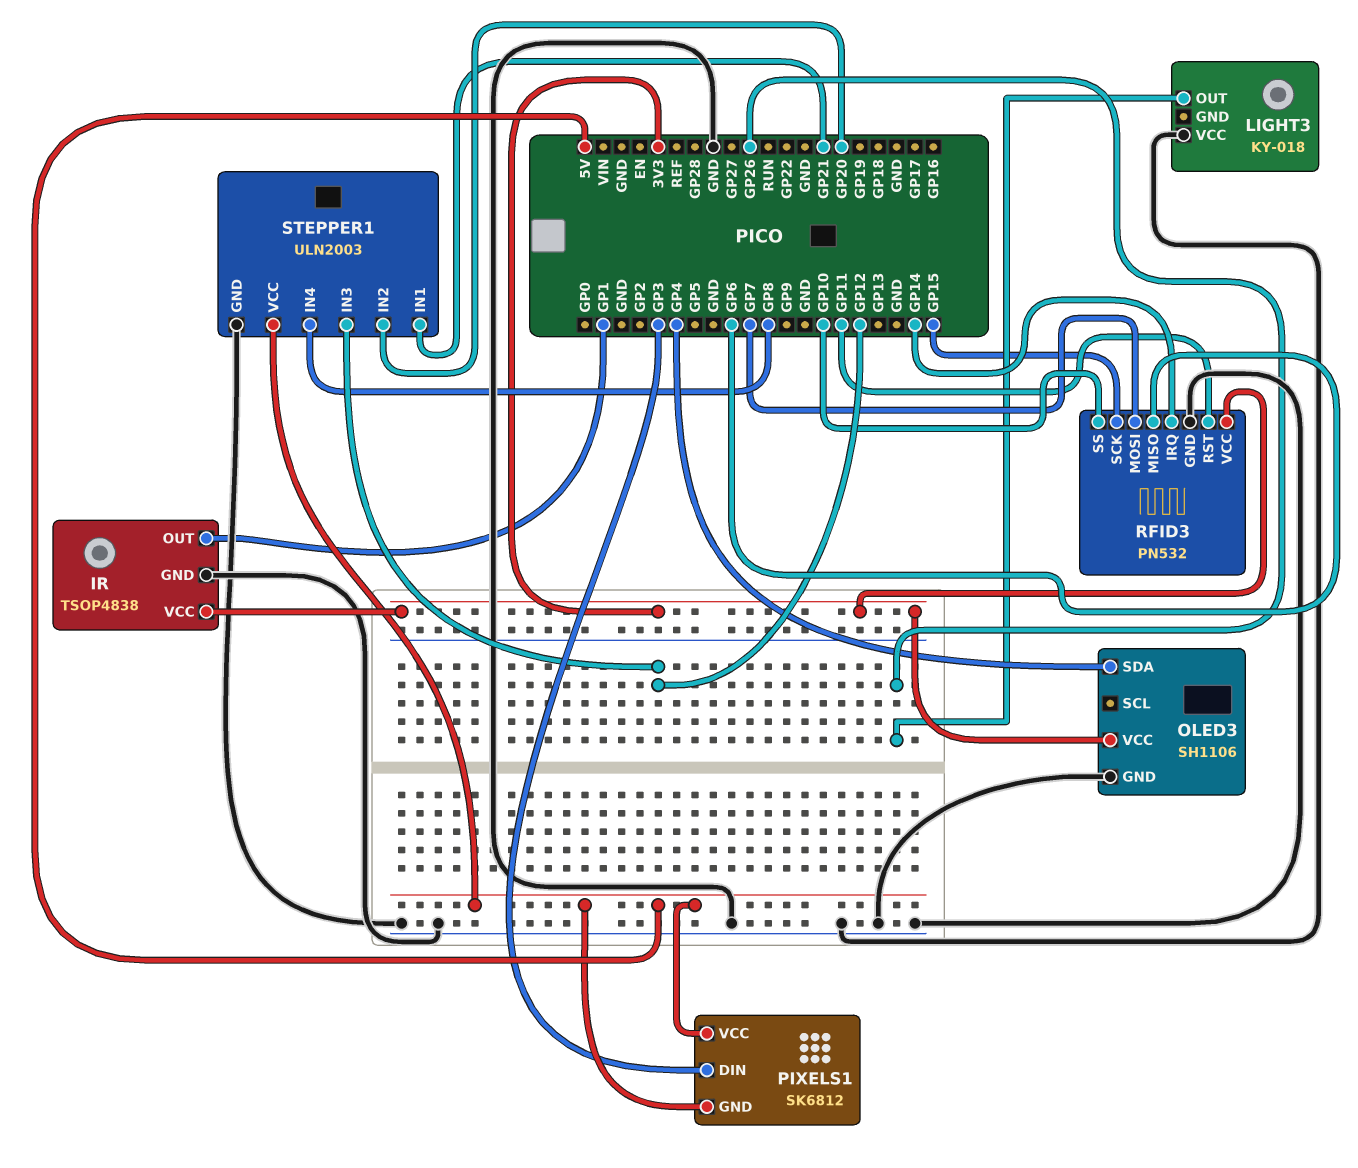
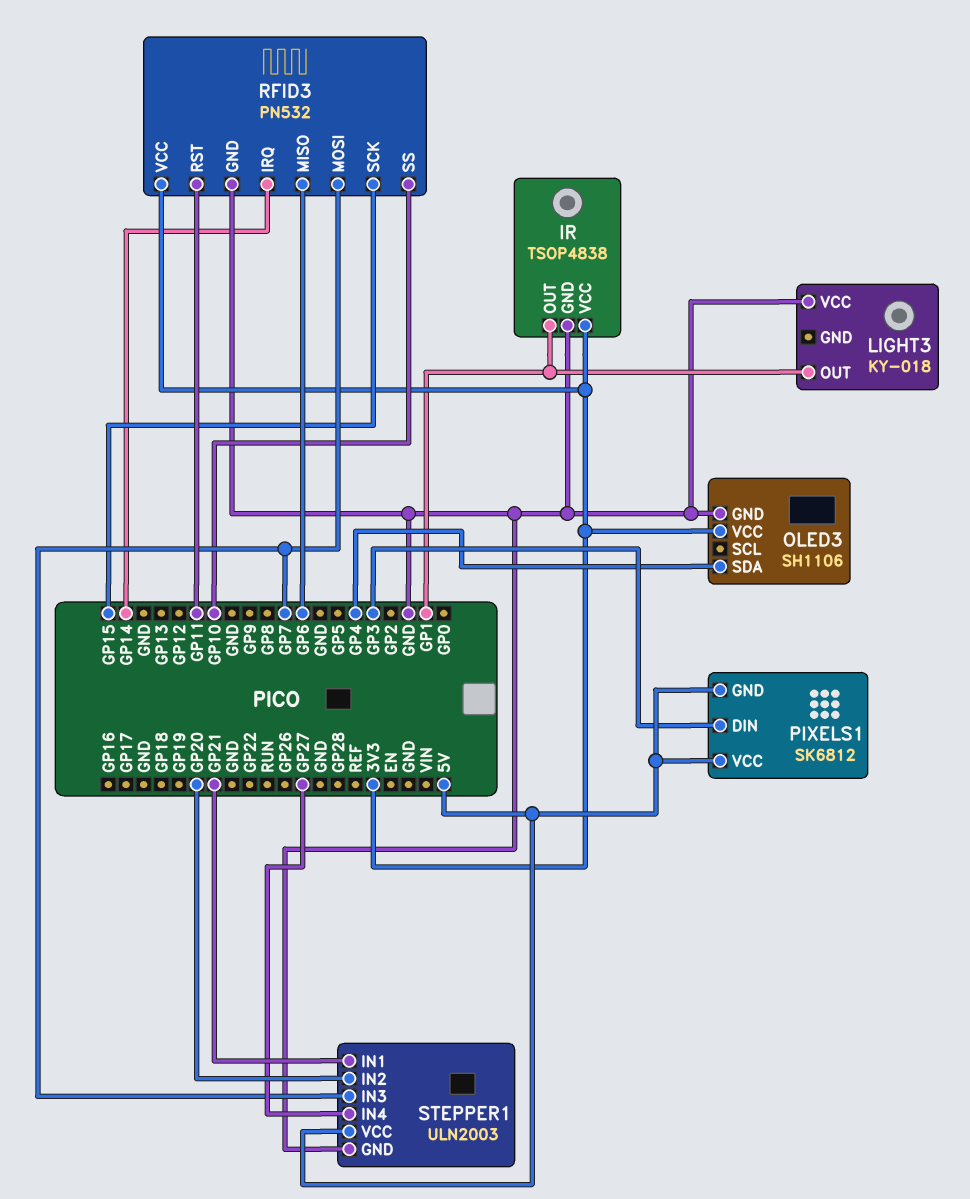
LIGHT3 pin OUT: GP26 -> GP1
STEPPER1 pin IN3: GP12 -> GP7
STEPPER1 pin IN4: GP8 -> GP27

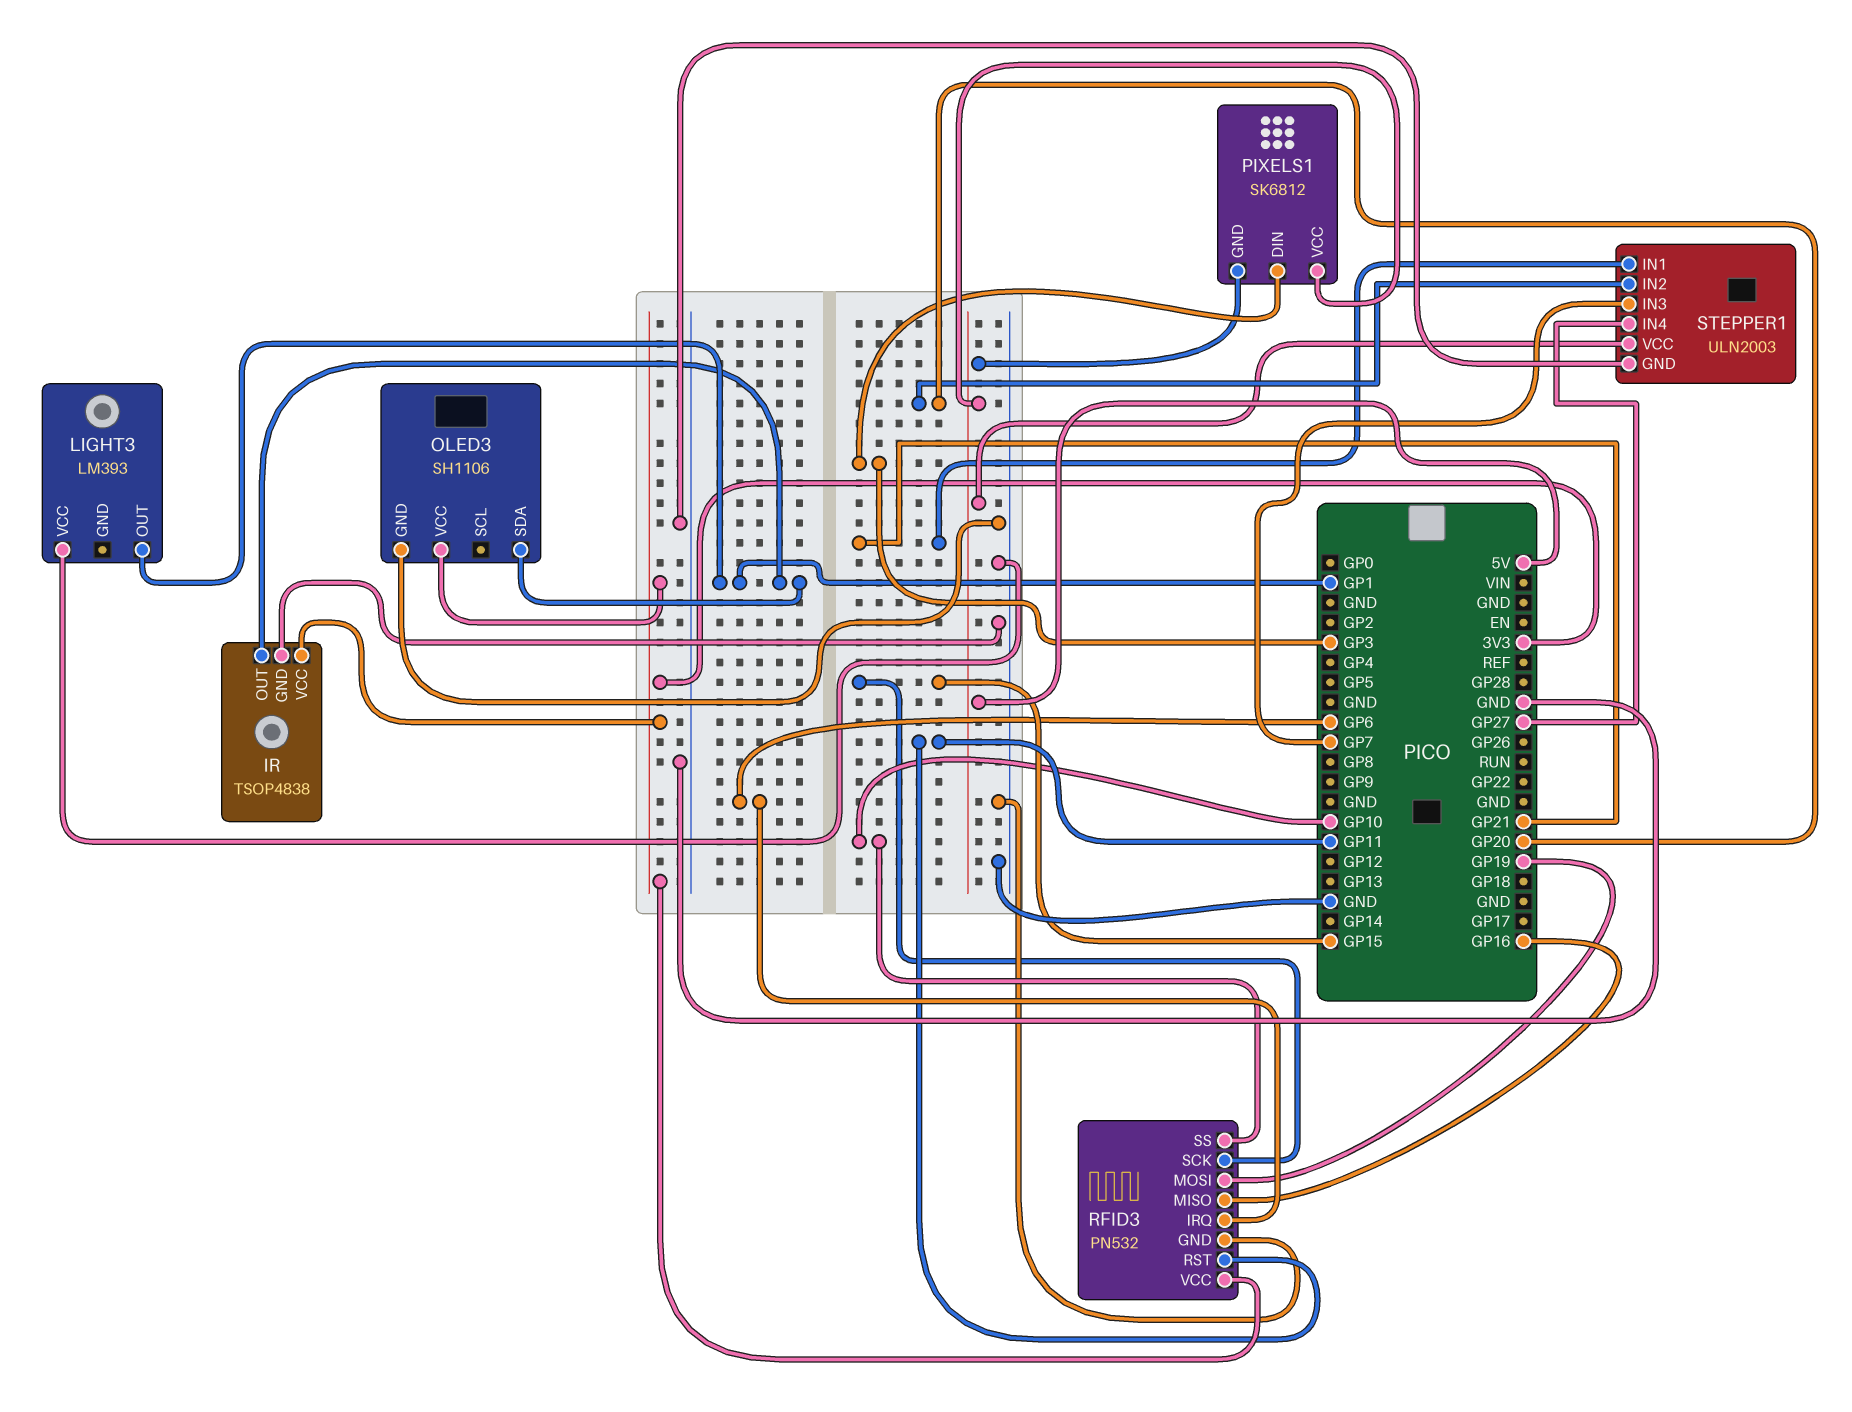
LIGHT3: KY-018 -> LM393
OLED3 pin SDA: GP4 -> GP1
RFID3 pin IRQ: GP14 -> GP6
RFID3 pin MISO: GP6 -> GP16
RFID3 pin MOSI: GP7 -> GP19

